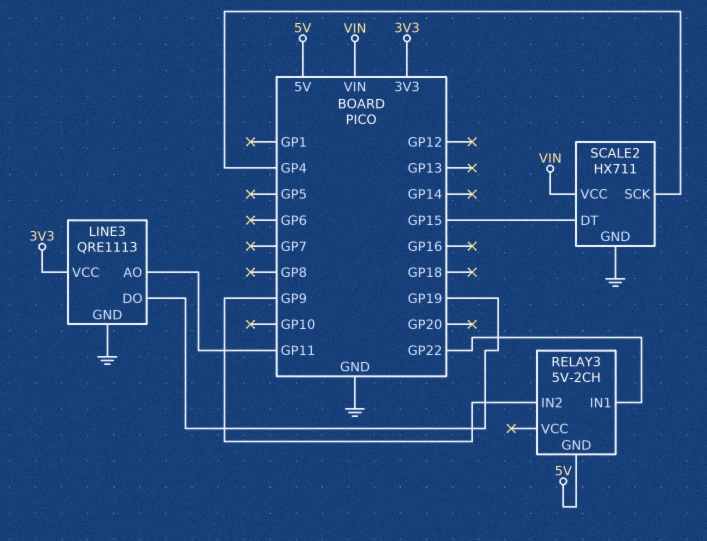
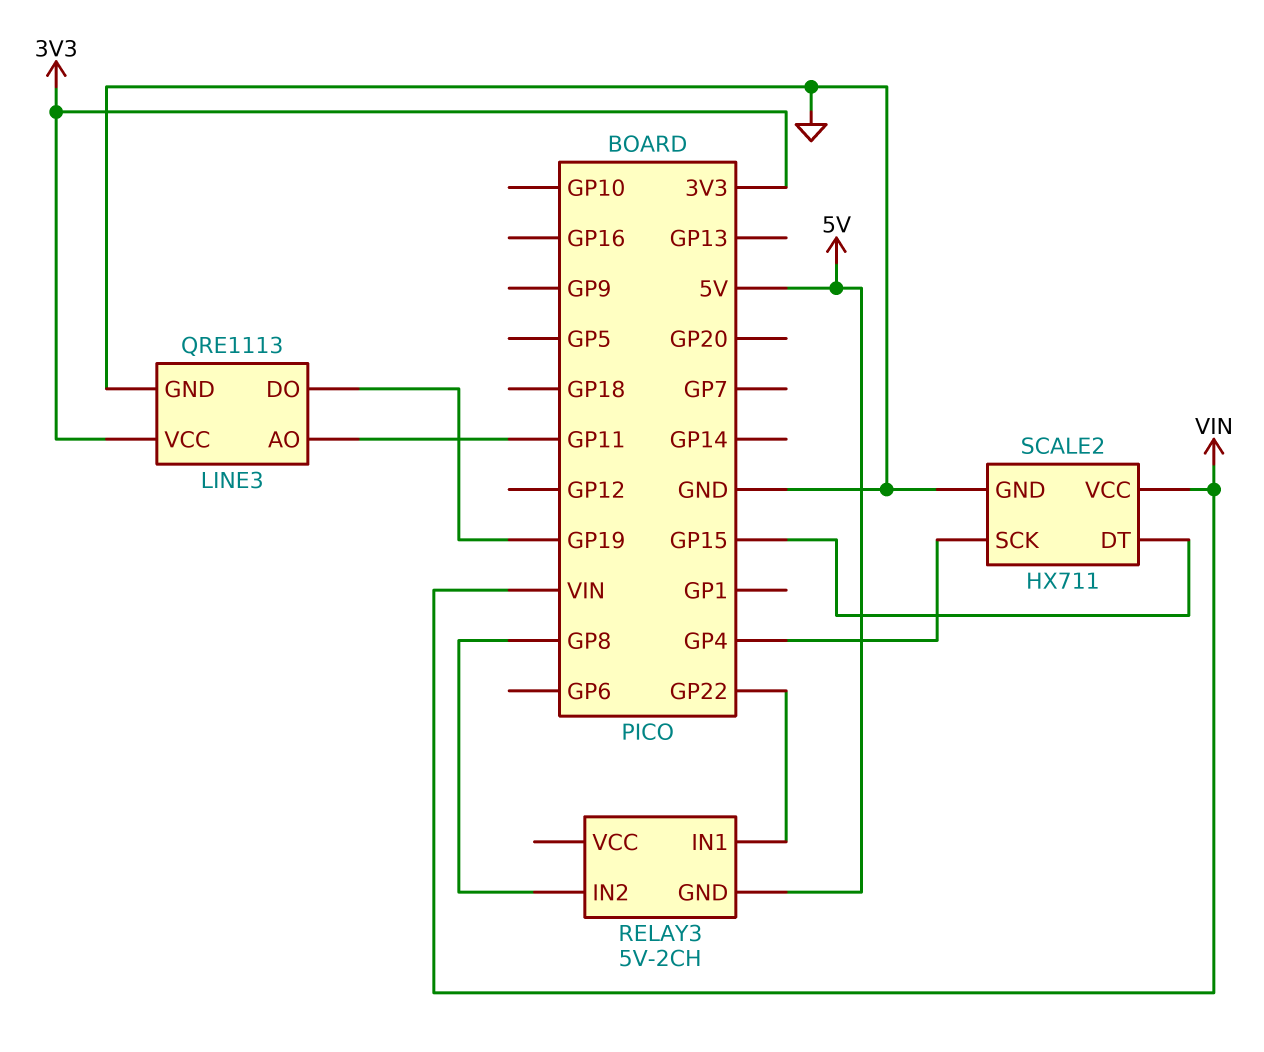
RELAY3 pin IN2: GP9 -> GP8

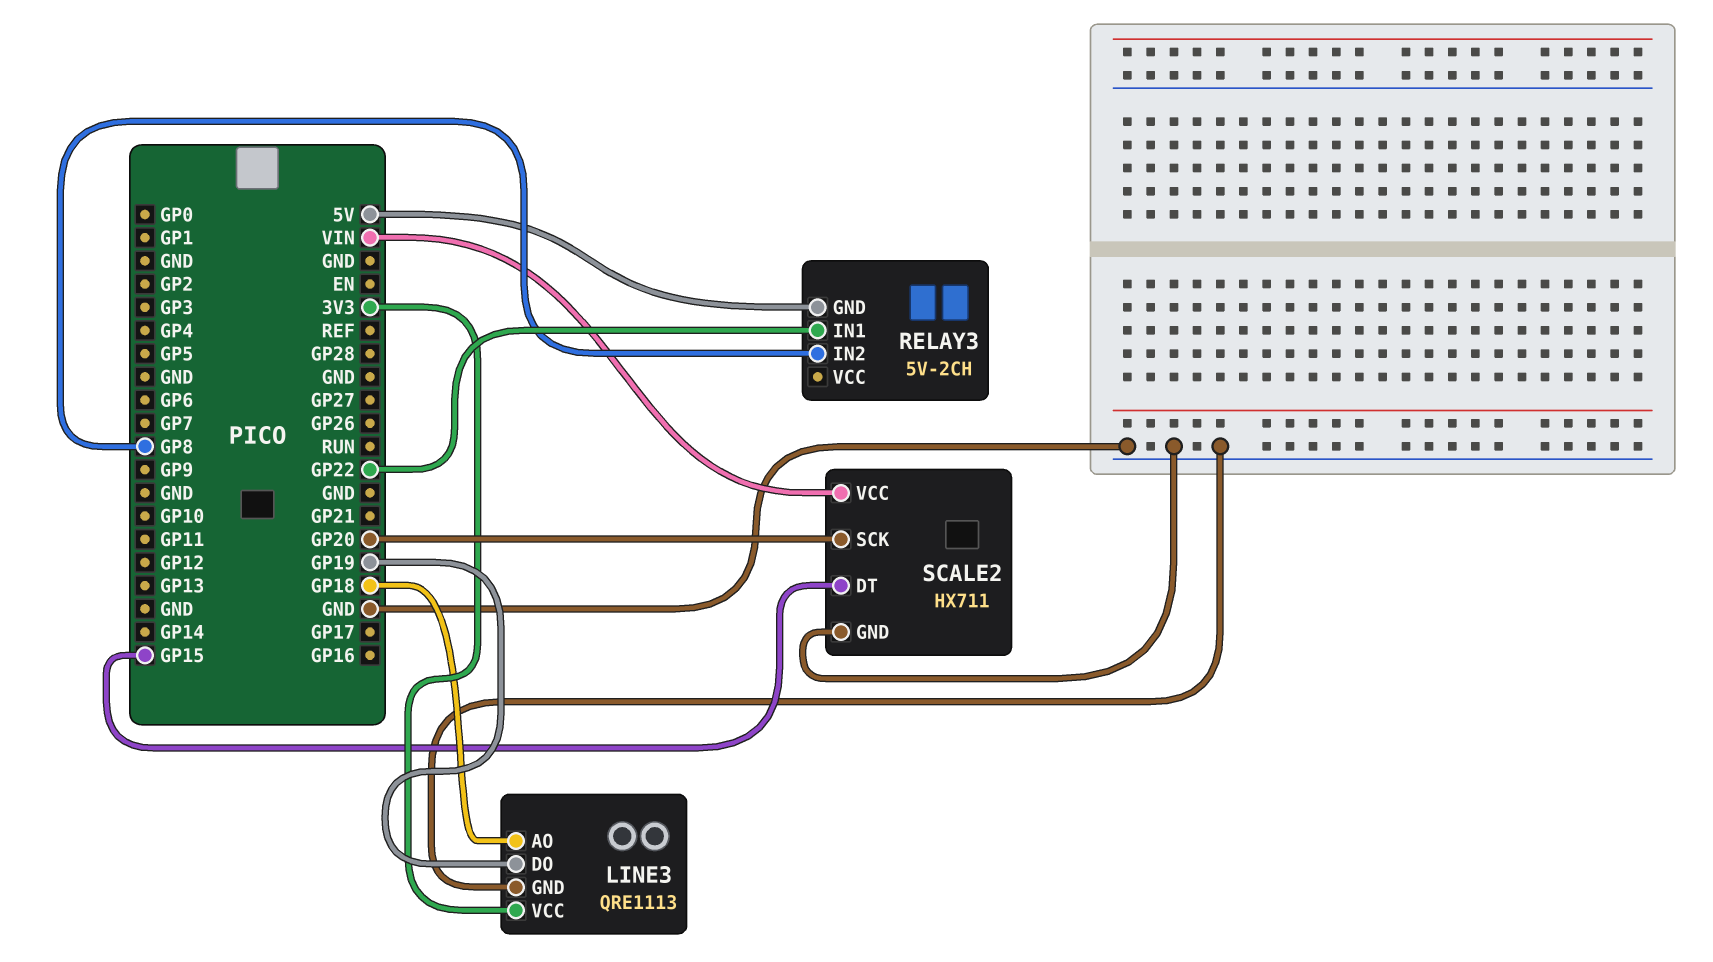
LINE3 pin AO: GP11 -> GP18
SCALE2 pin SCK: GP4 -> GP20

